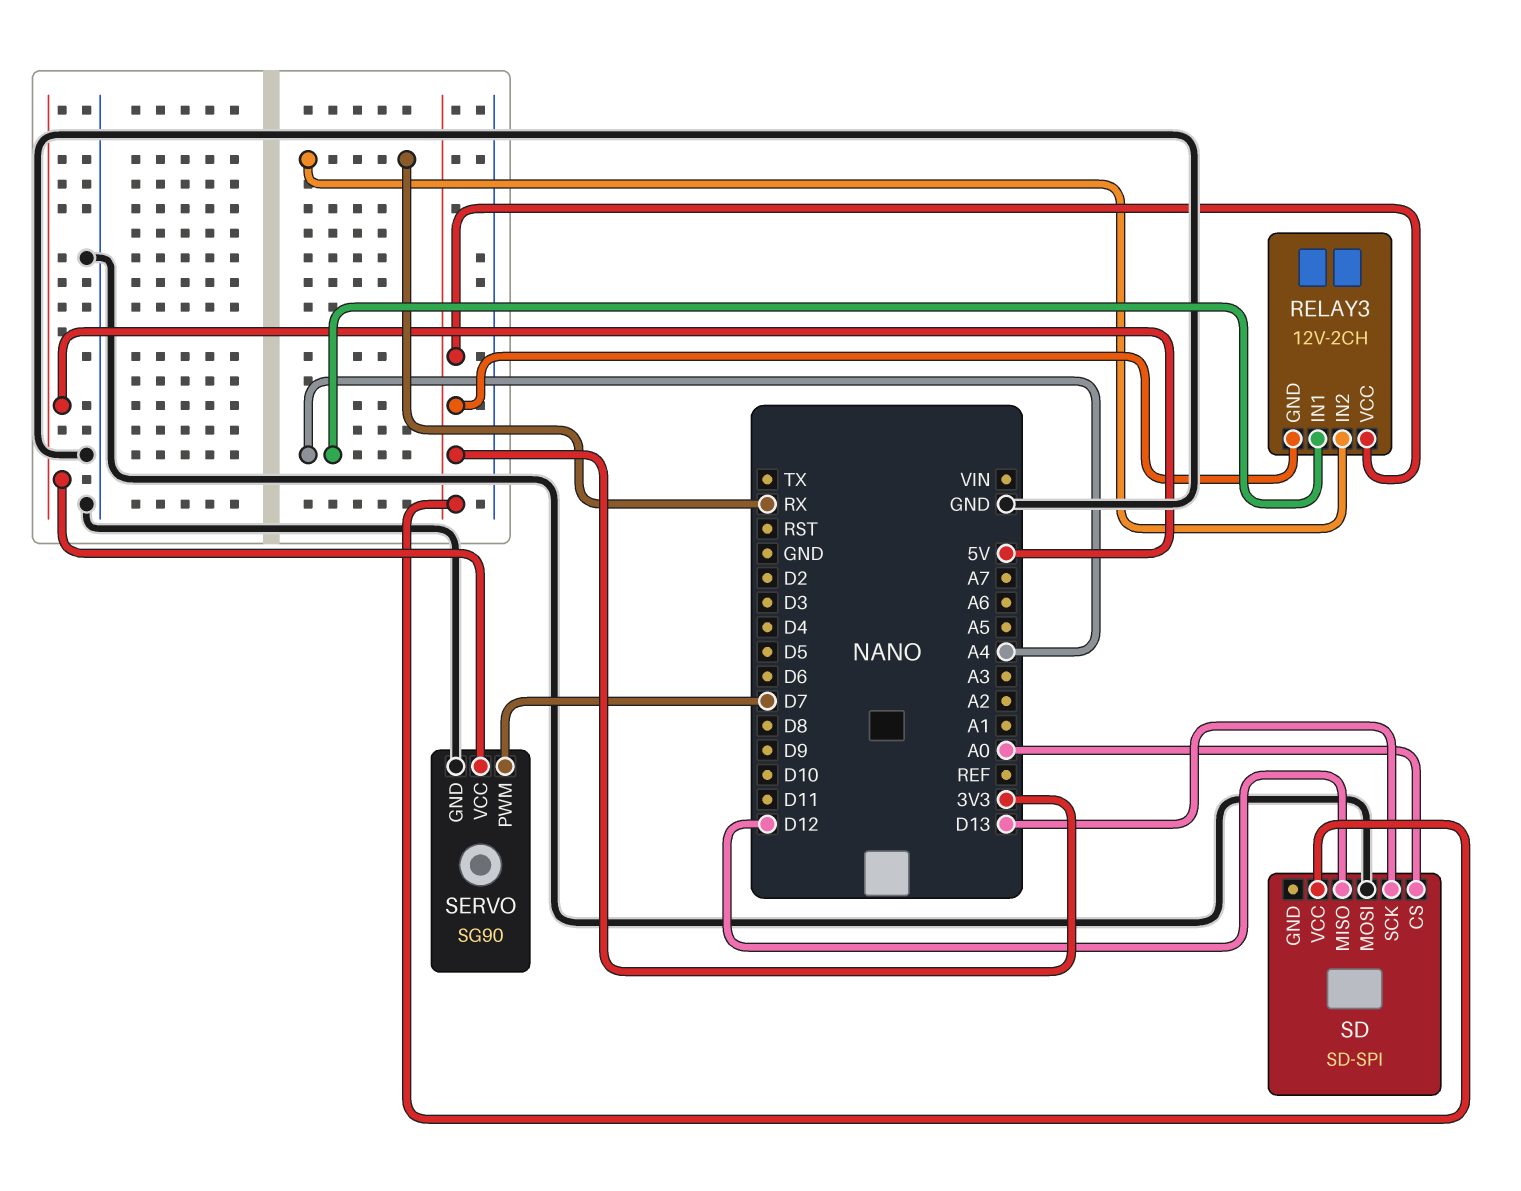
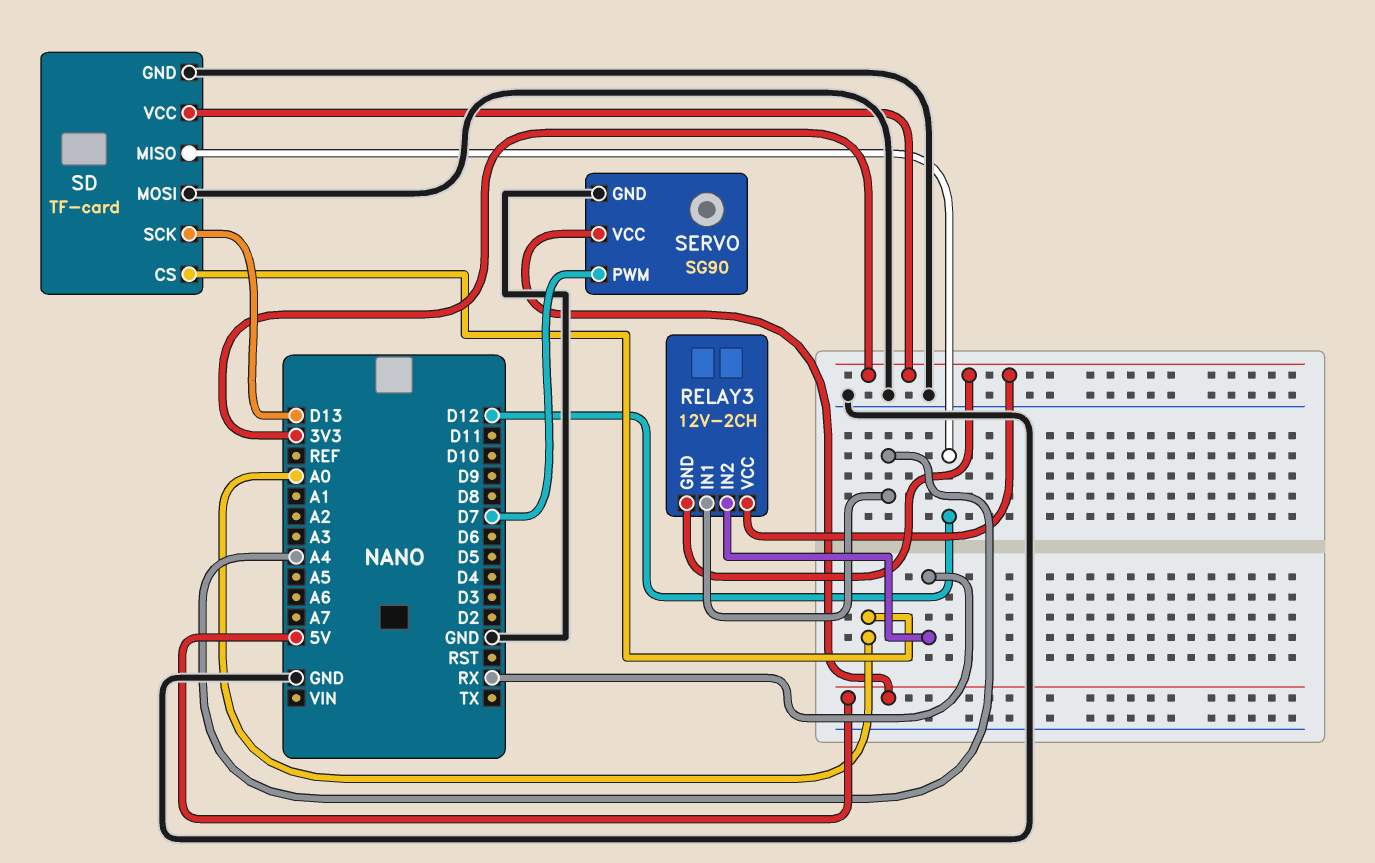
SD: SD-SPI -> TF-card
SD pin GND: none -> GND

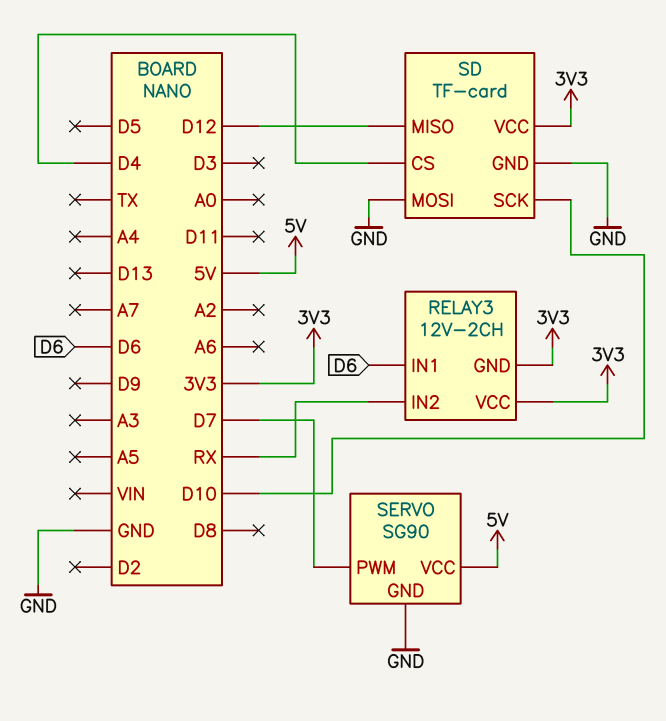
RELAY3 pin IN1: A4 -> D6
SD pin CS: A0 -> D4
SD pin SCK: D13 -> D10

